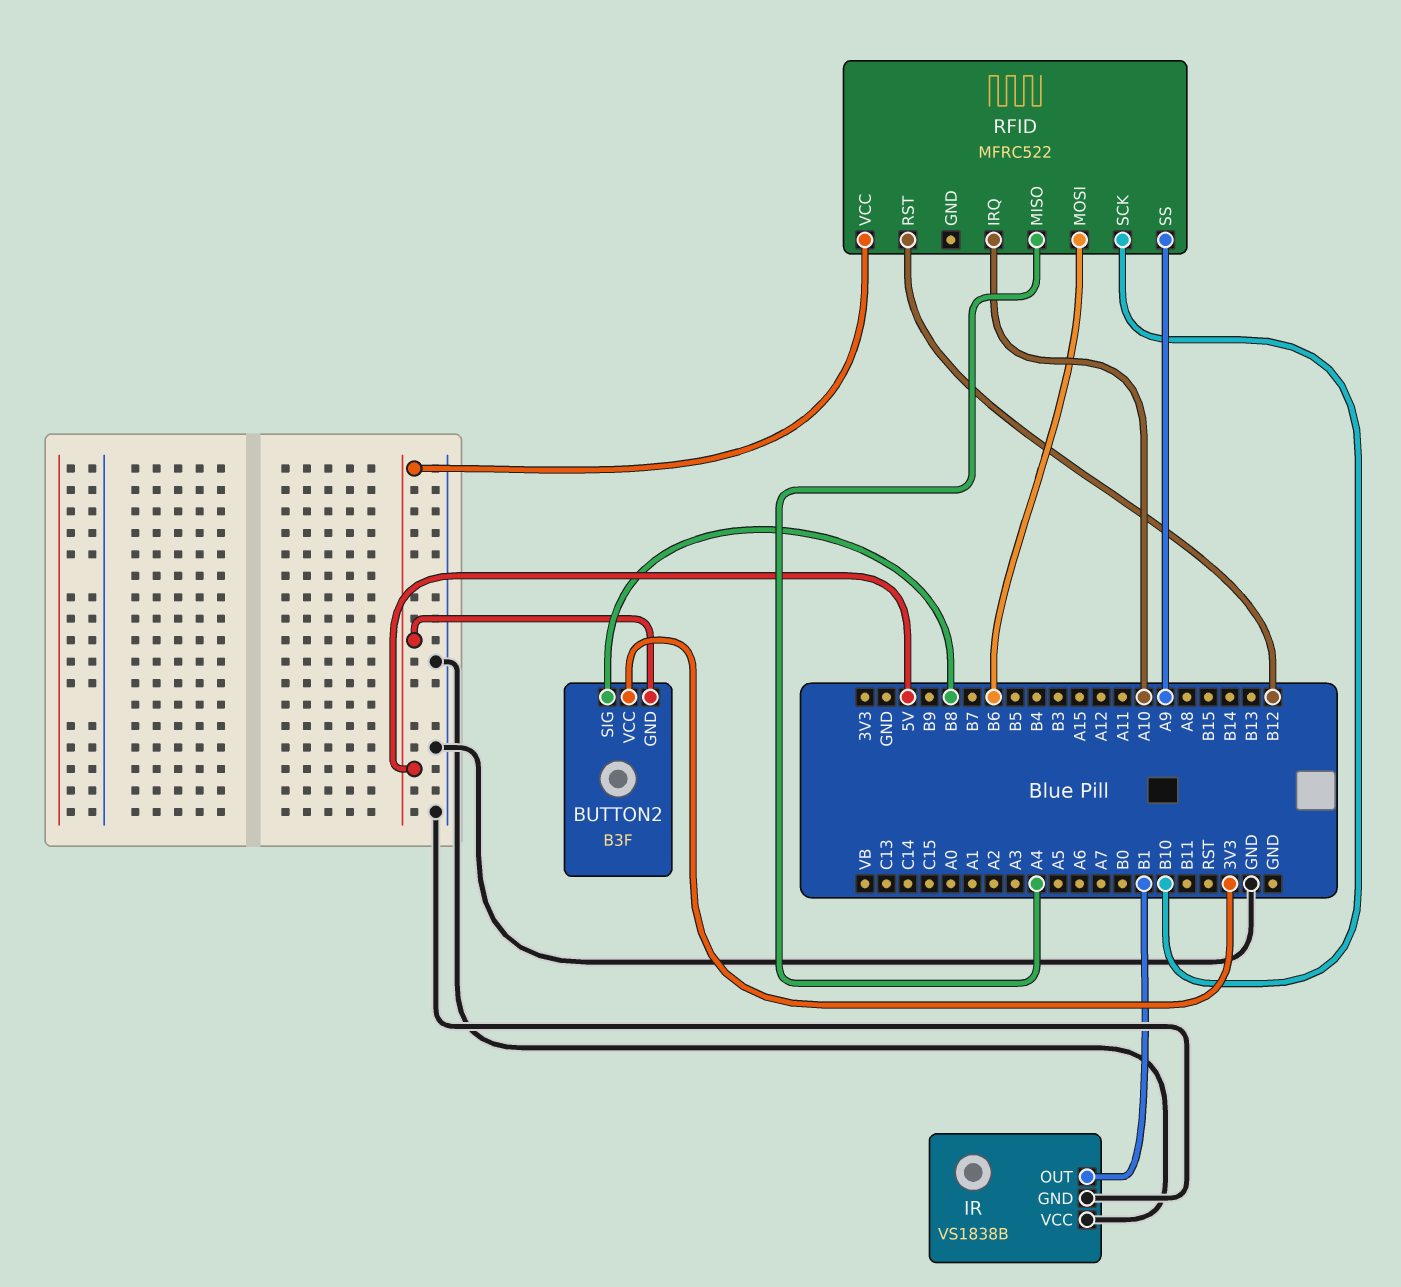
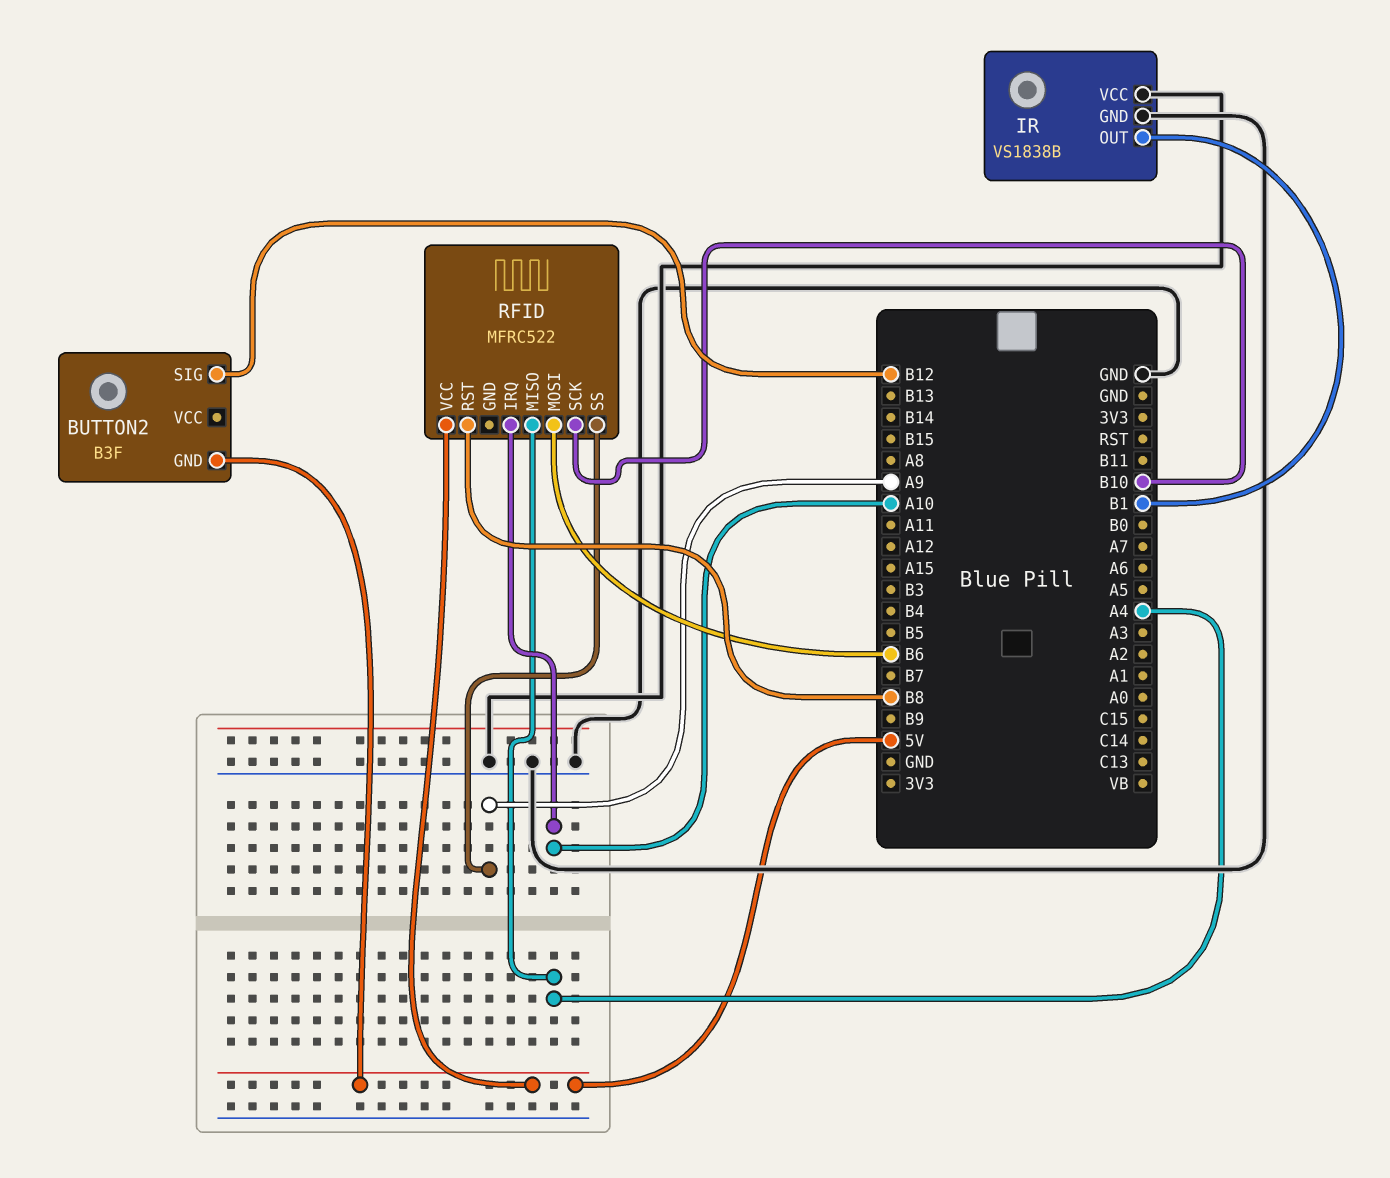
BUTTON2 pin SIG: B8 -> B12
BUTTON2 pin VCC: 3V3 -> none
RFID pin RST: B12 -> B8

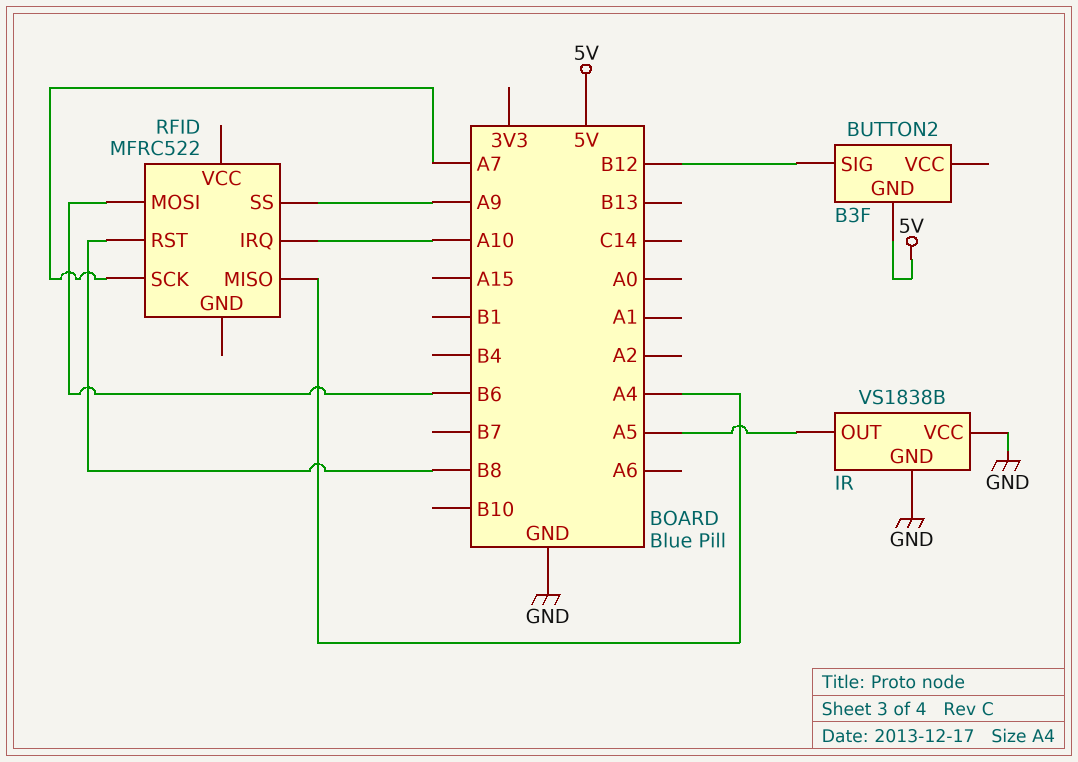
IR pin OUT: B1 -> A5
RFID pin SCK: B10 -> A7
RFID pin VCC: 5V -> none

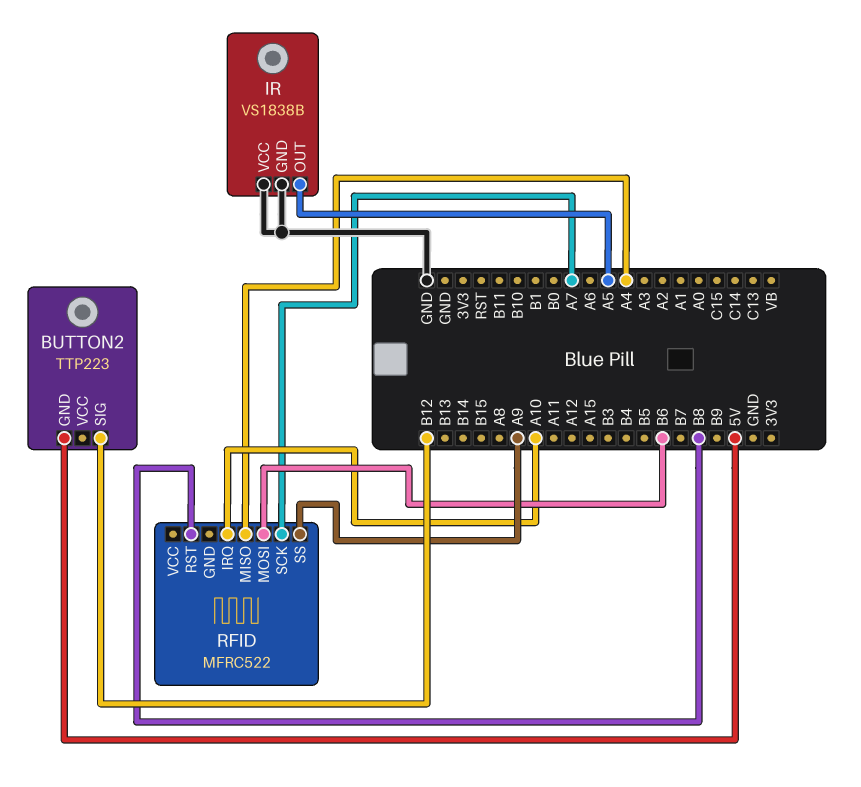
BUTTON2: B3F -> TTP223

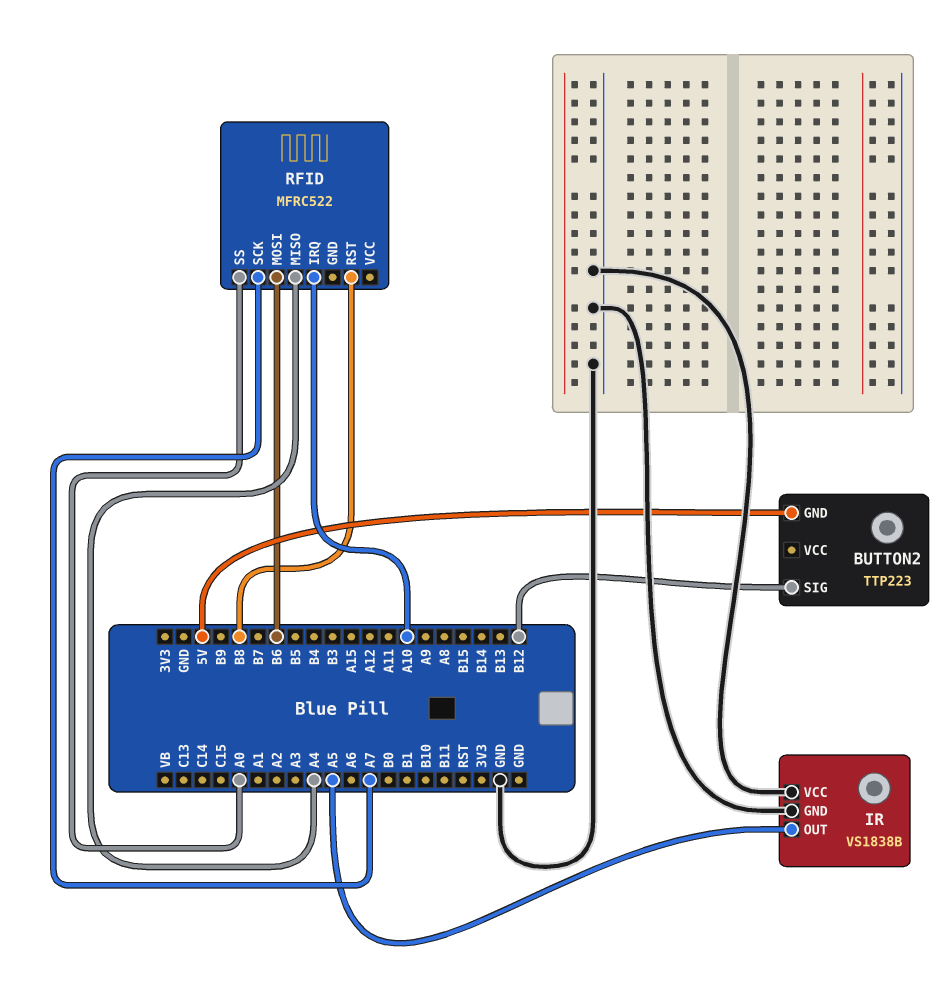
RFID pin SS: A9 -> A0

